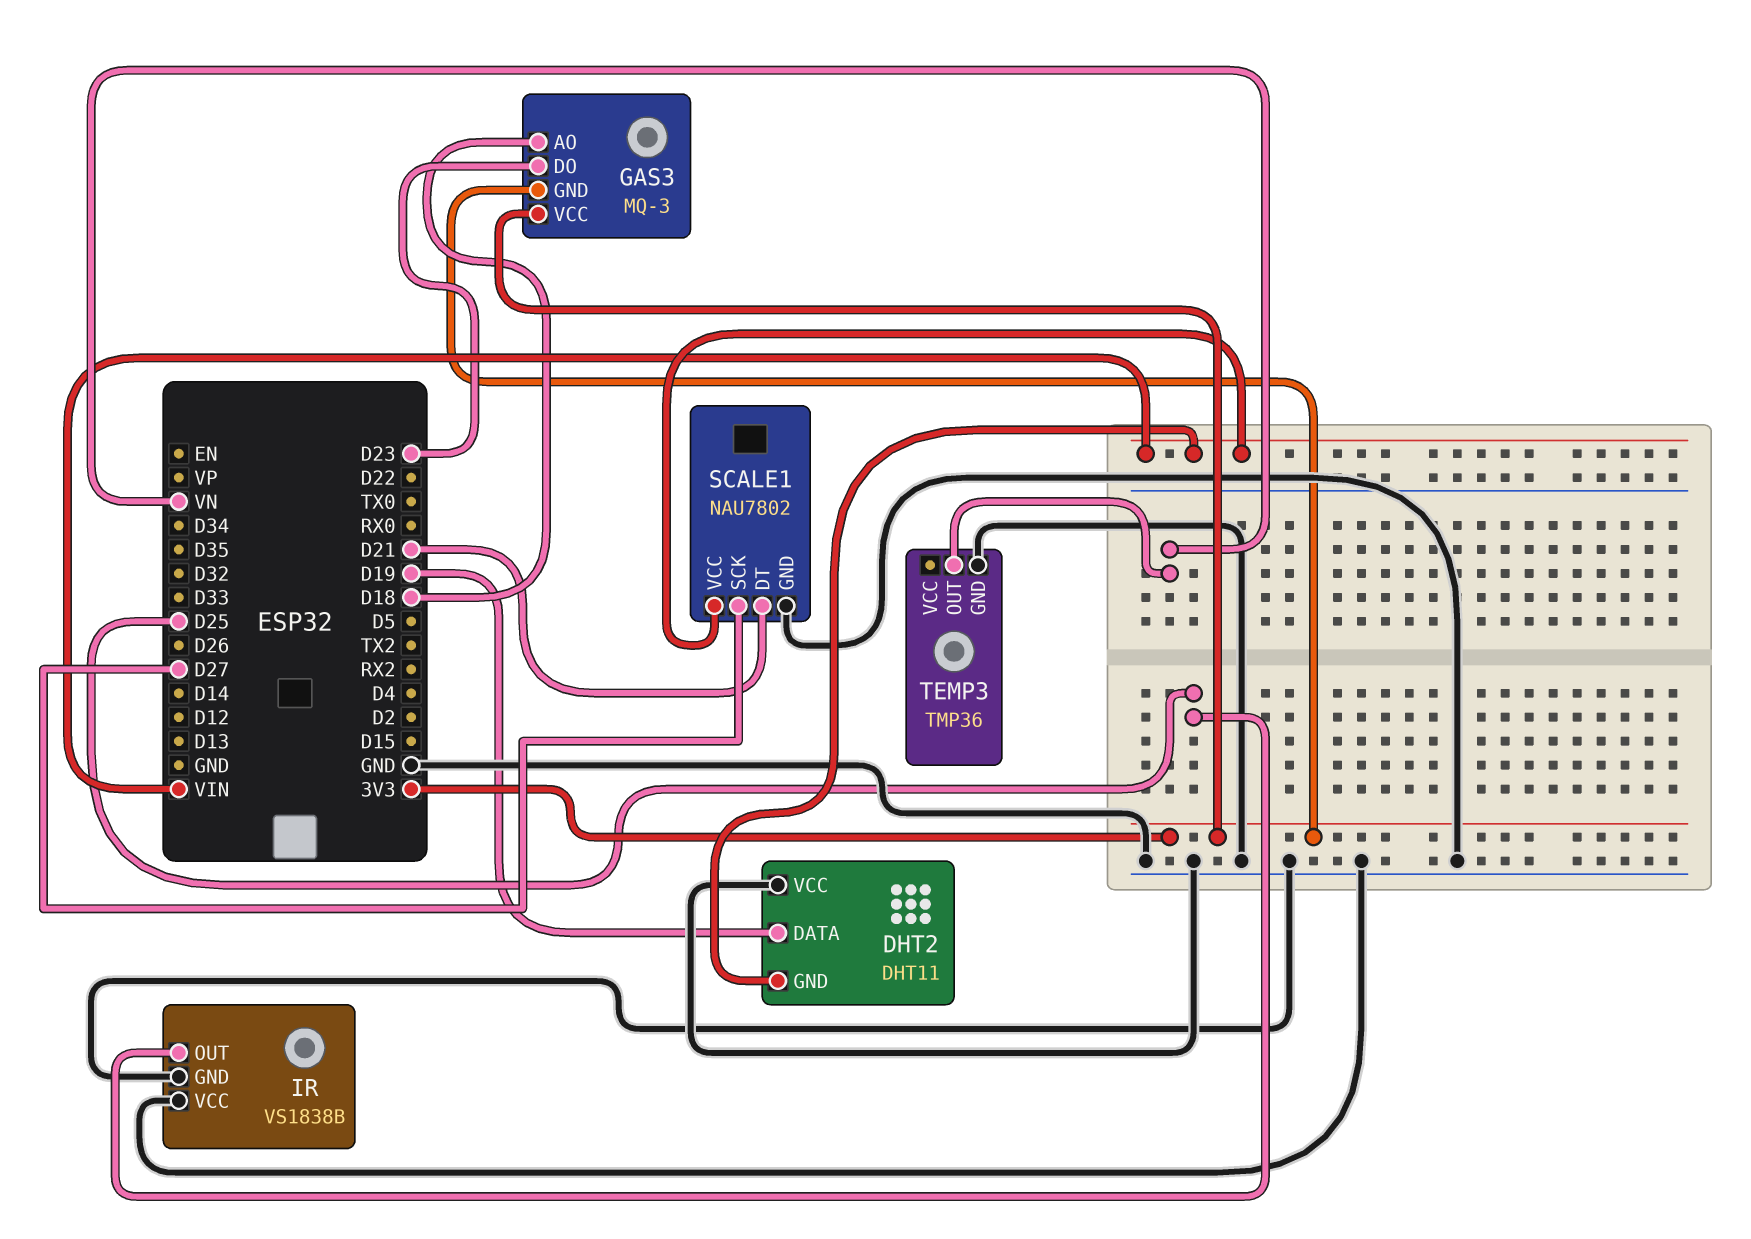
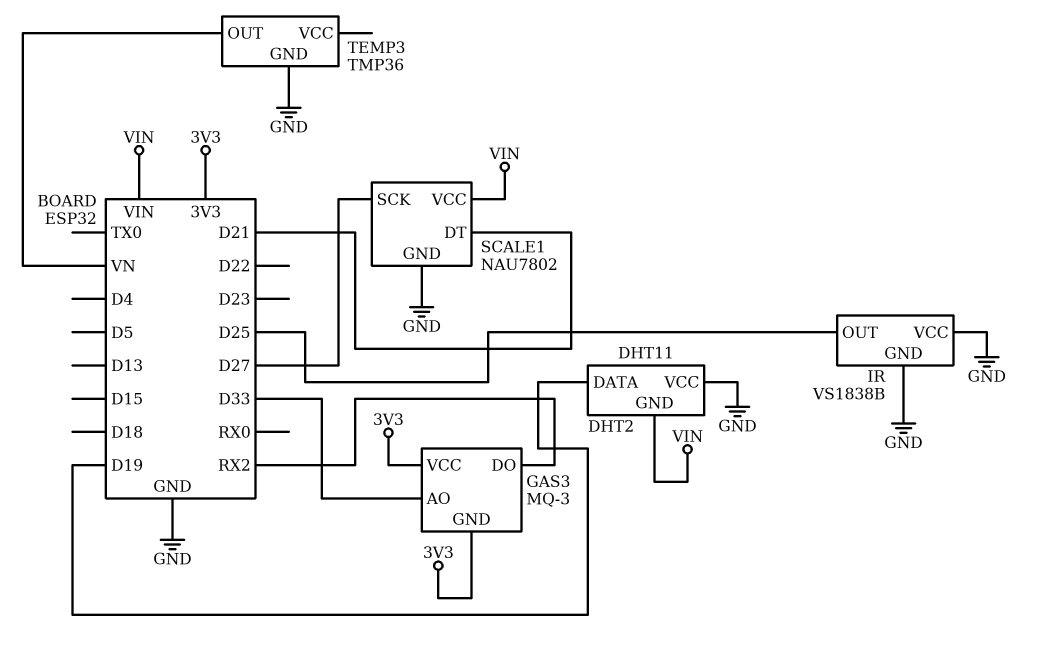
GAS3 pin AO: D18 -> D33
GAS3 pin DO: D23 -> RX2

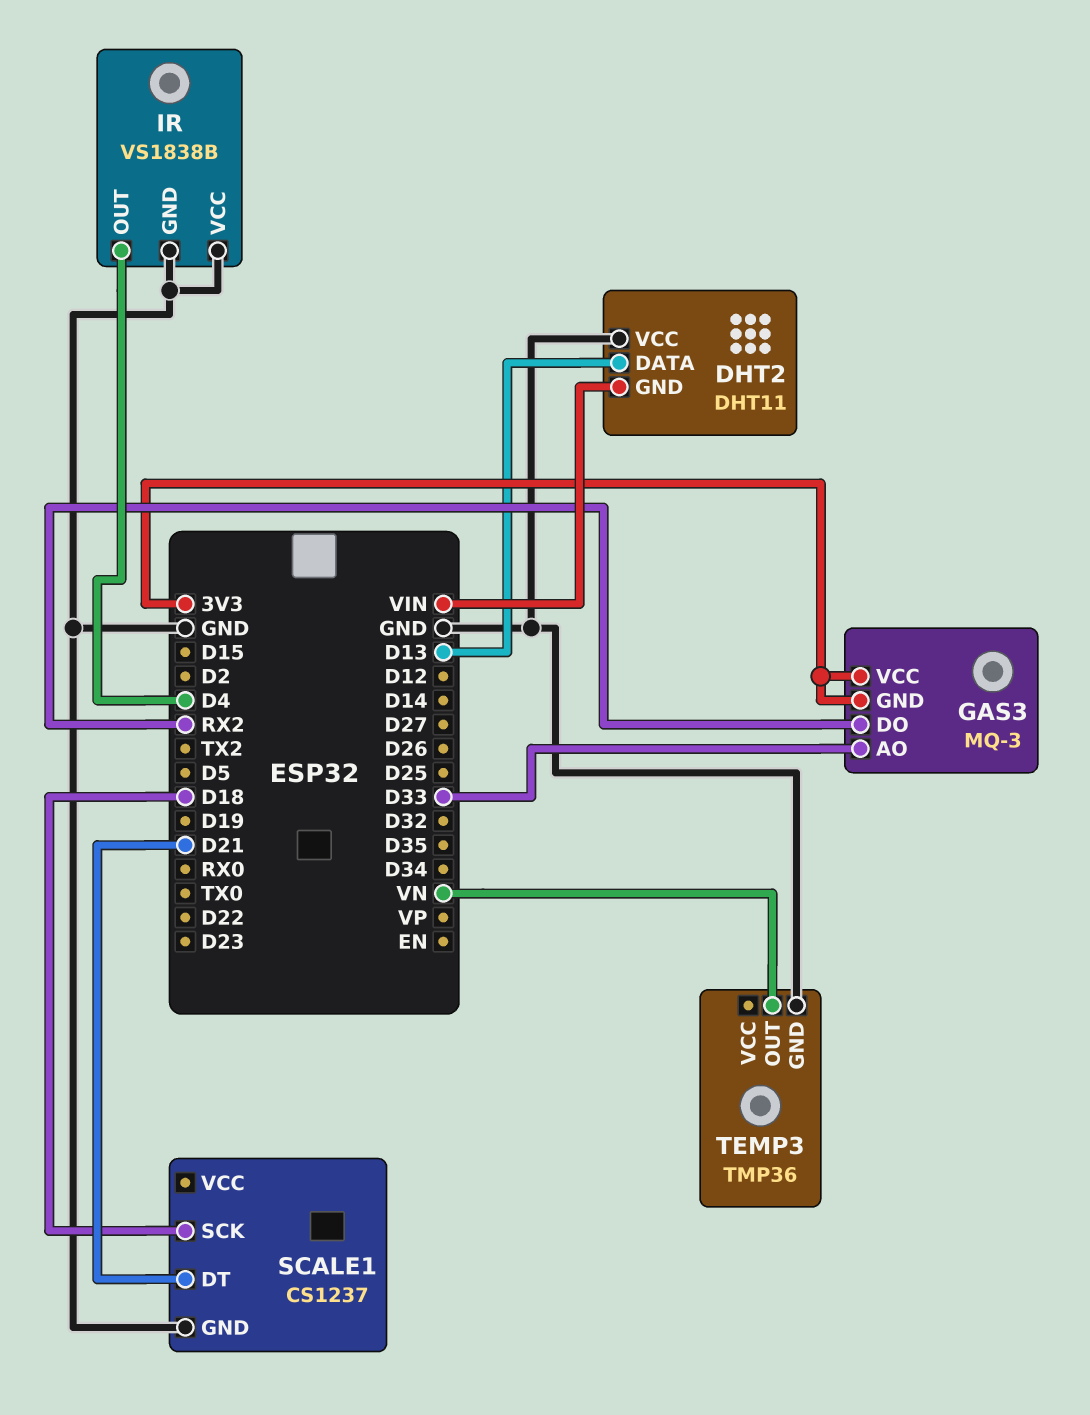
DHT2 pin DATA: D19 -> D13
IR pin OUT: D25 -> D4
SCALE1: NAU7802 -> CS1237
SCALE1 pin SCK: D27 -> D18
SCALE1 pin VCC: VIN -> none

